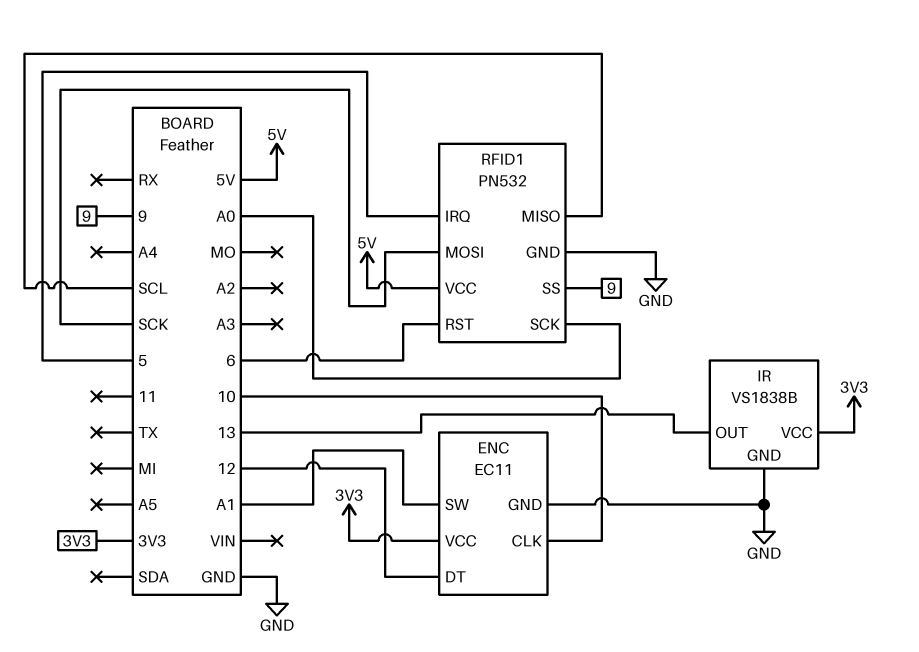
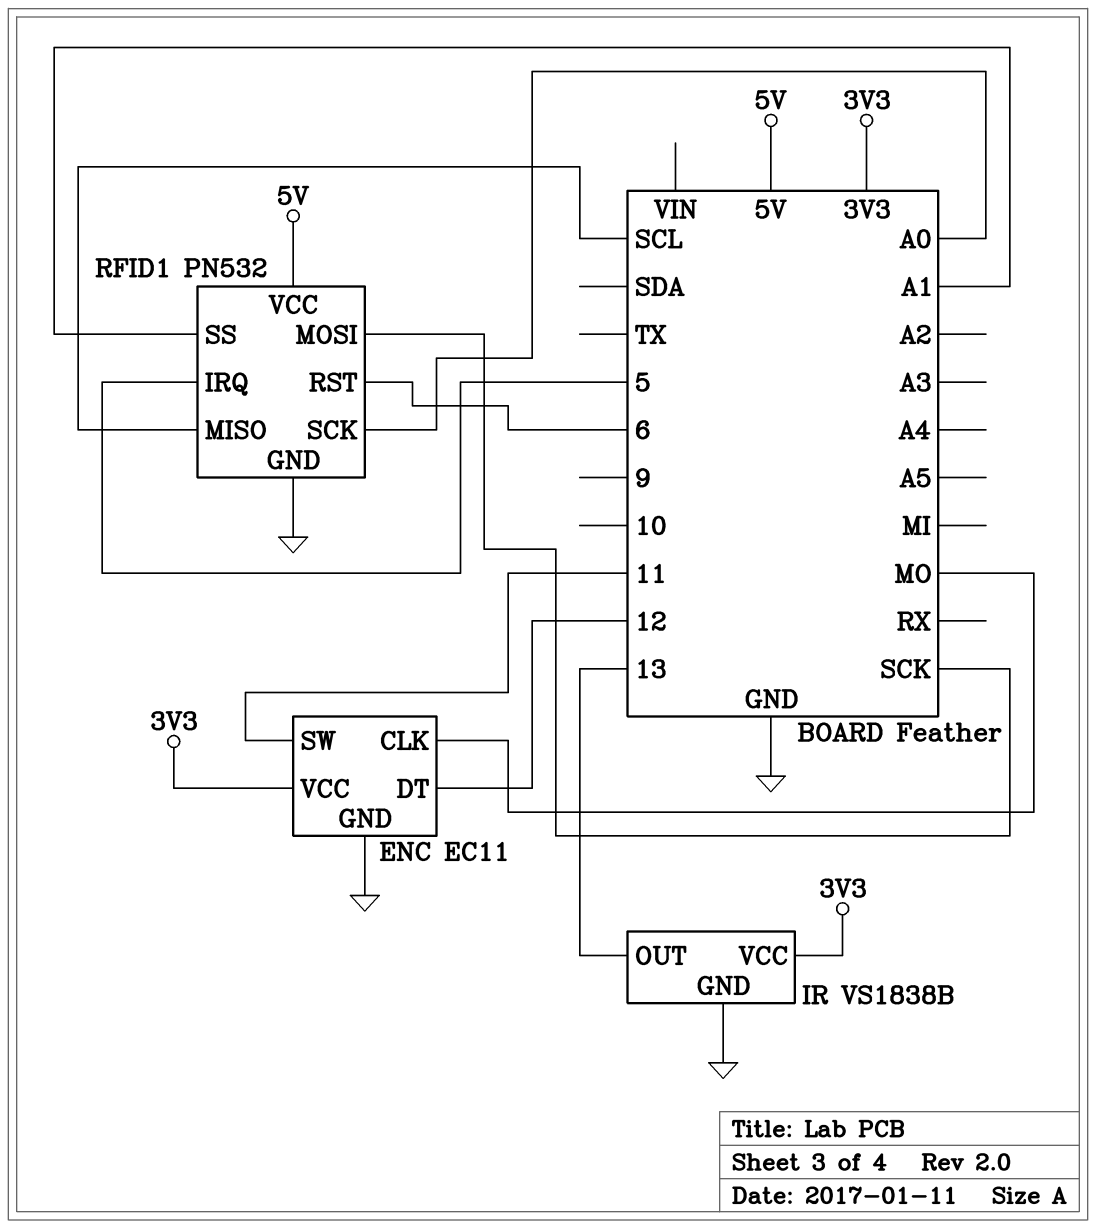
ENC pin CLK: 10 -> MO
ENC pin SW: A1 -> 11
RFID1 pin SS: 9 -> A1

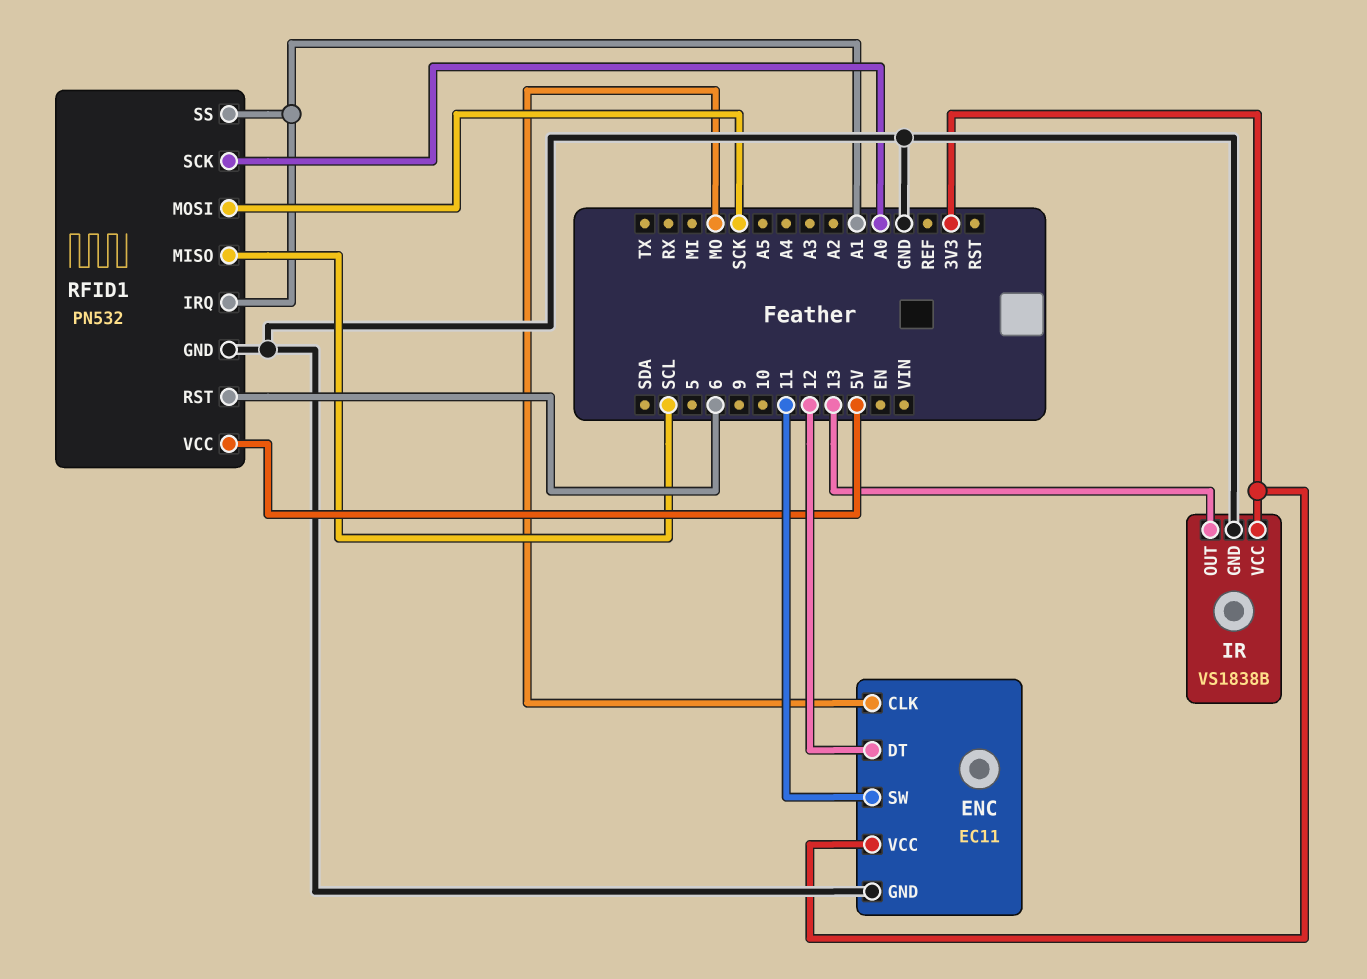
RFID1 pin IRQ: 5 -> A1

